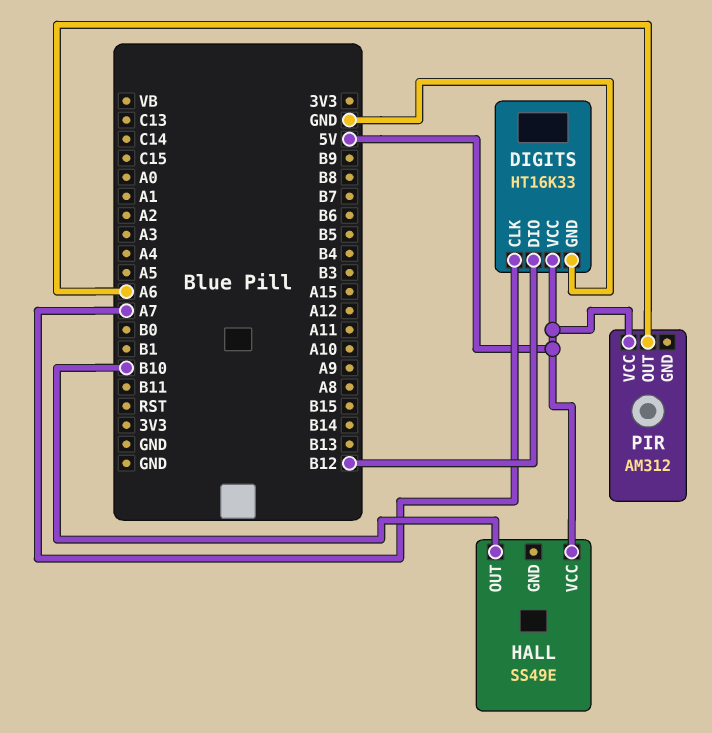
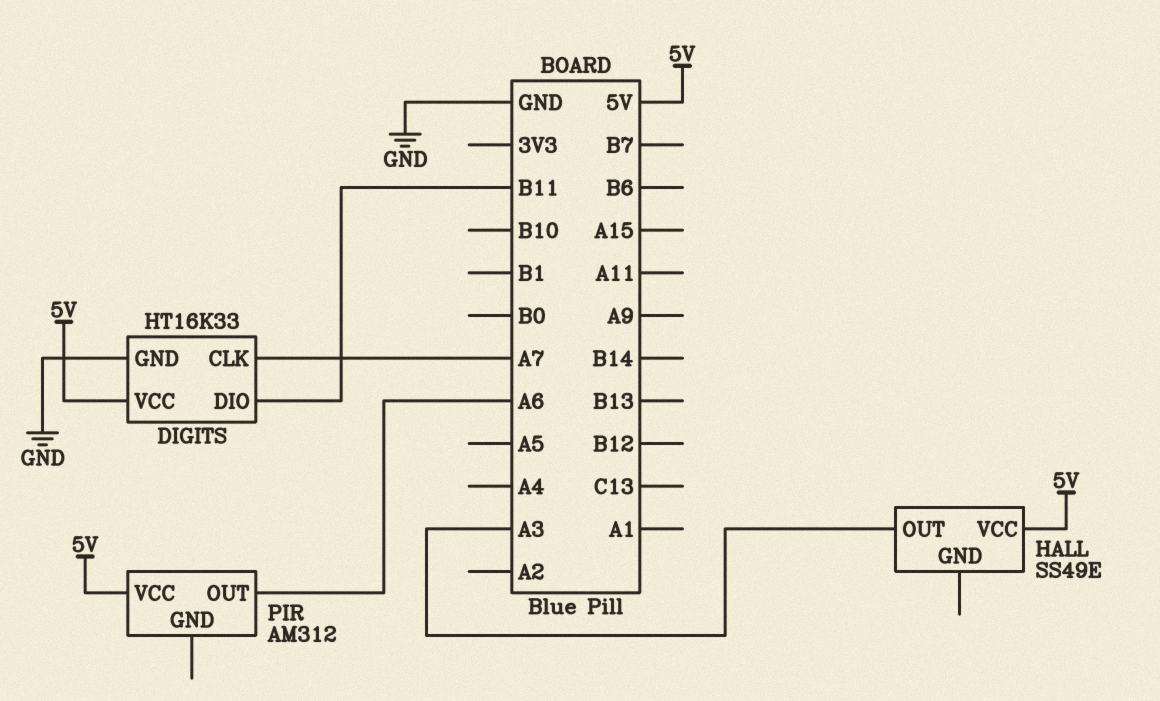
DIGITS pin DIO: B12 -> B11
HALL pin OUT: B10 -> A3

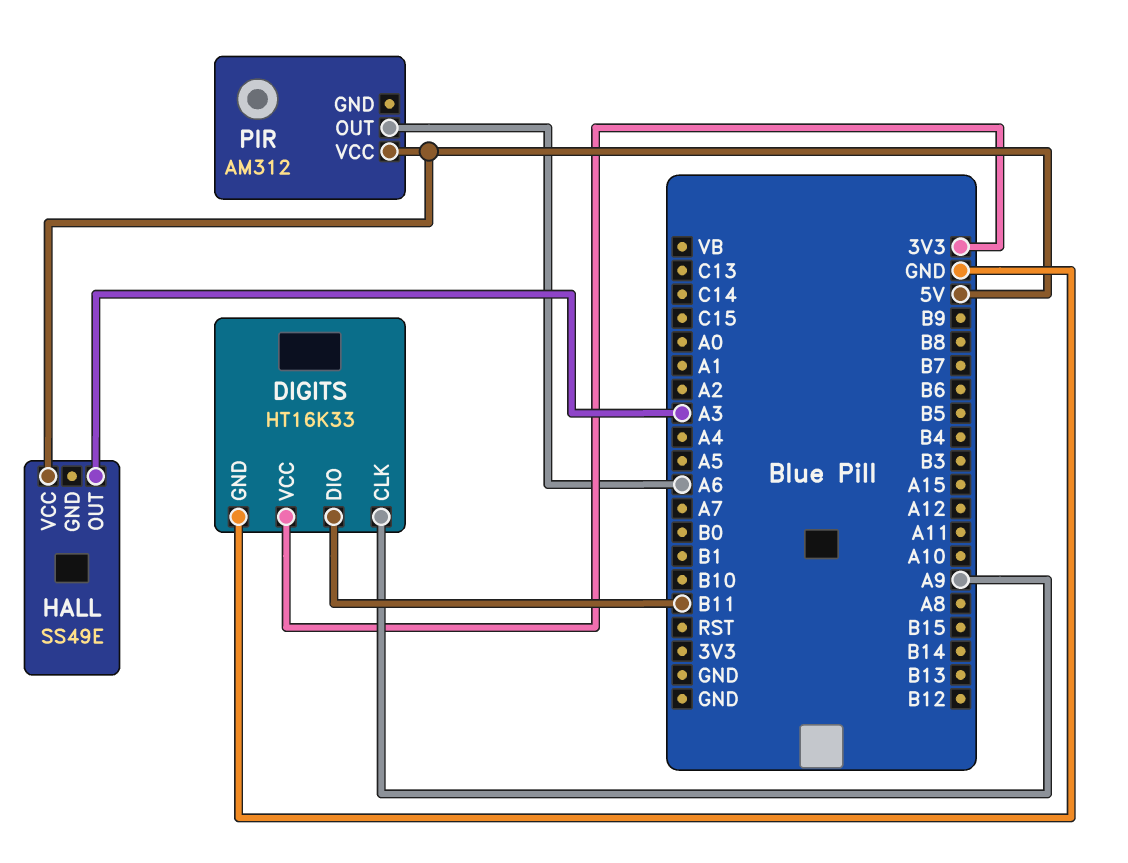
DIGITS pin CLK: A7 -> A9
DIGITS pin VCC: 5V -> 3V3

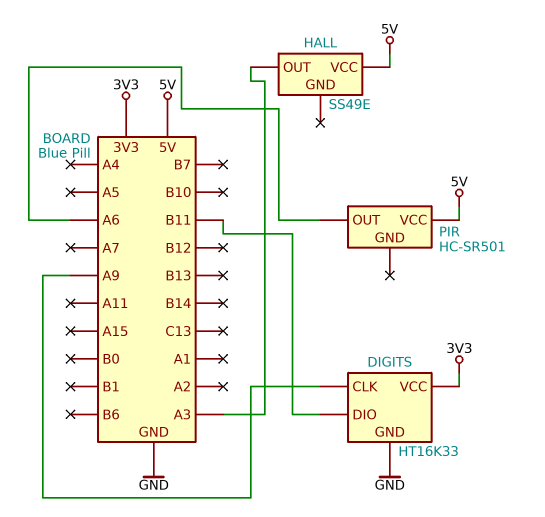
PIR: AM312 -> HC-SR501

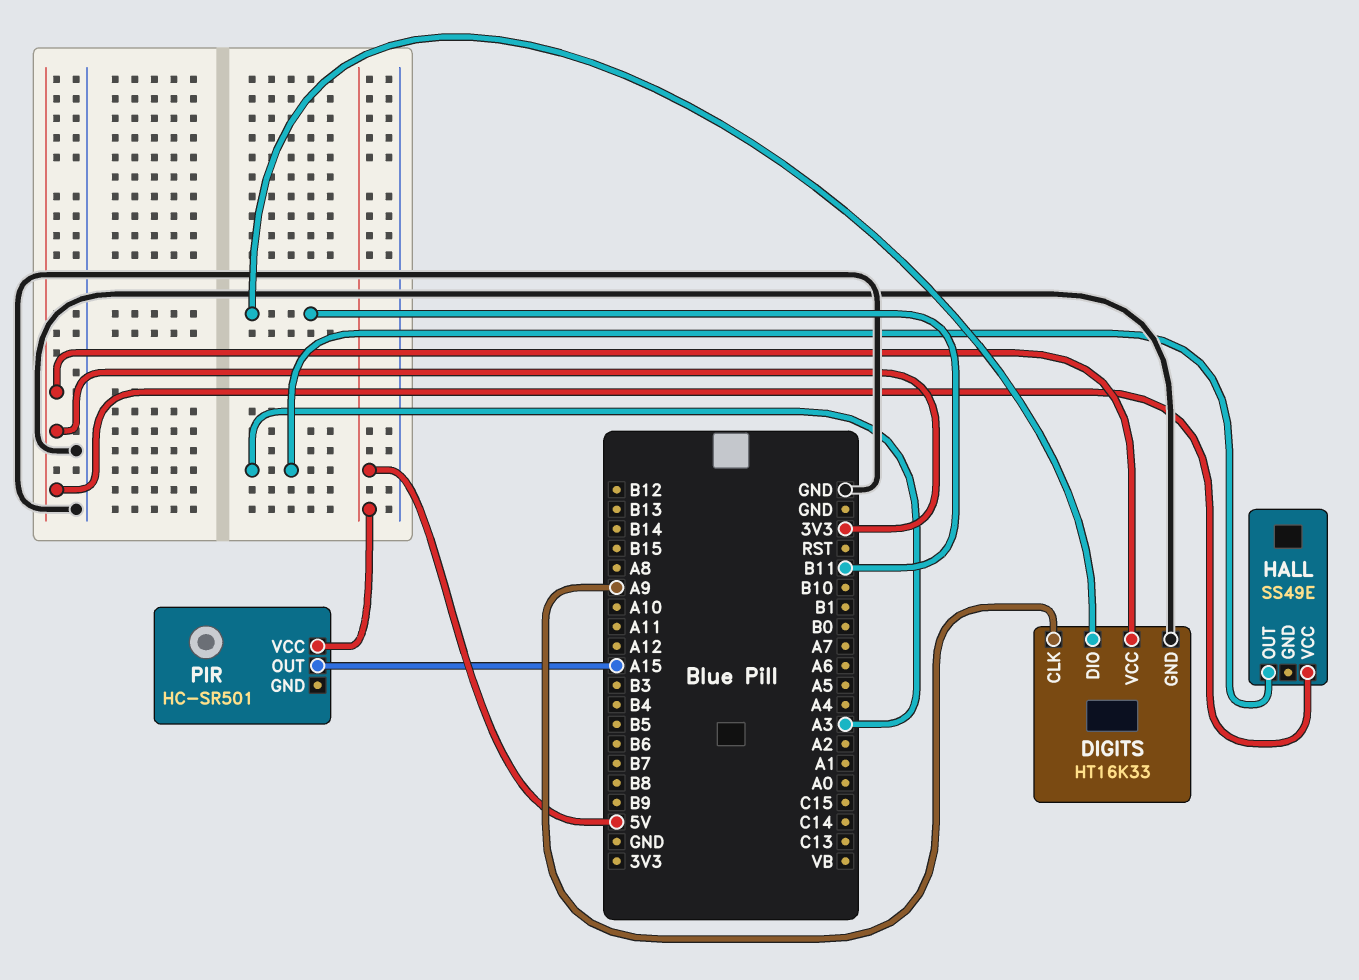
HALL pin VCC: 5V -> 3V3
PIR pin OUT: A6 -> A15

